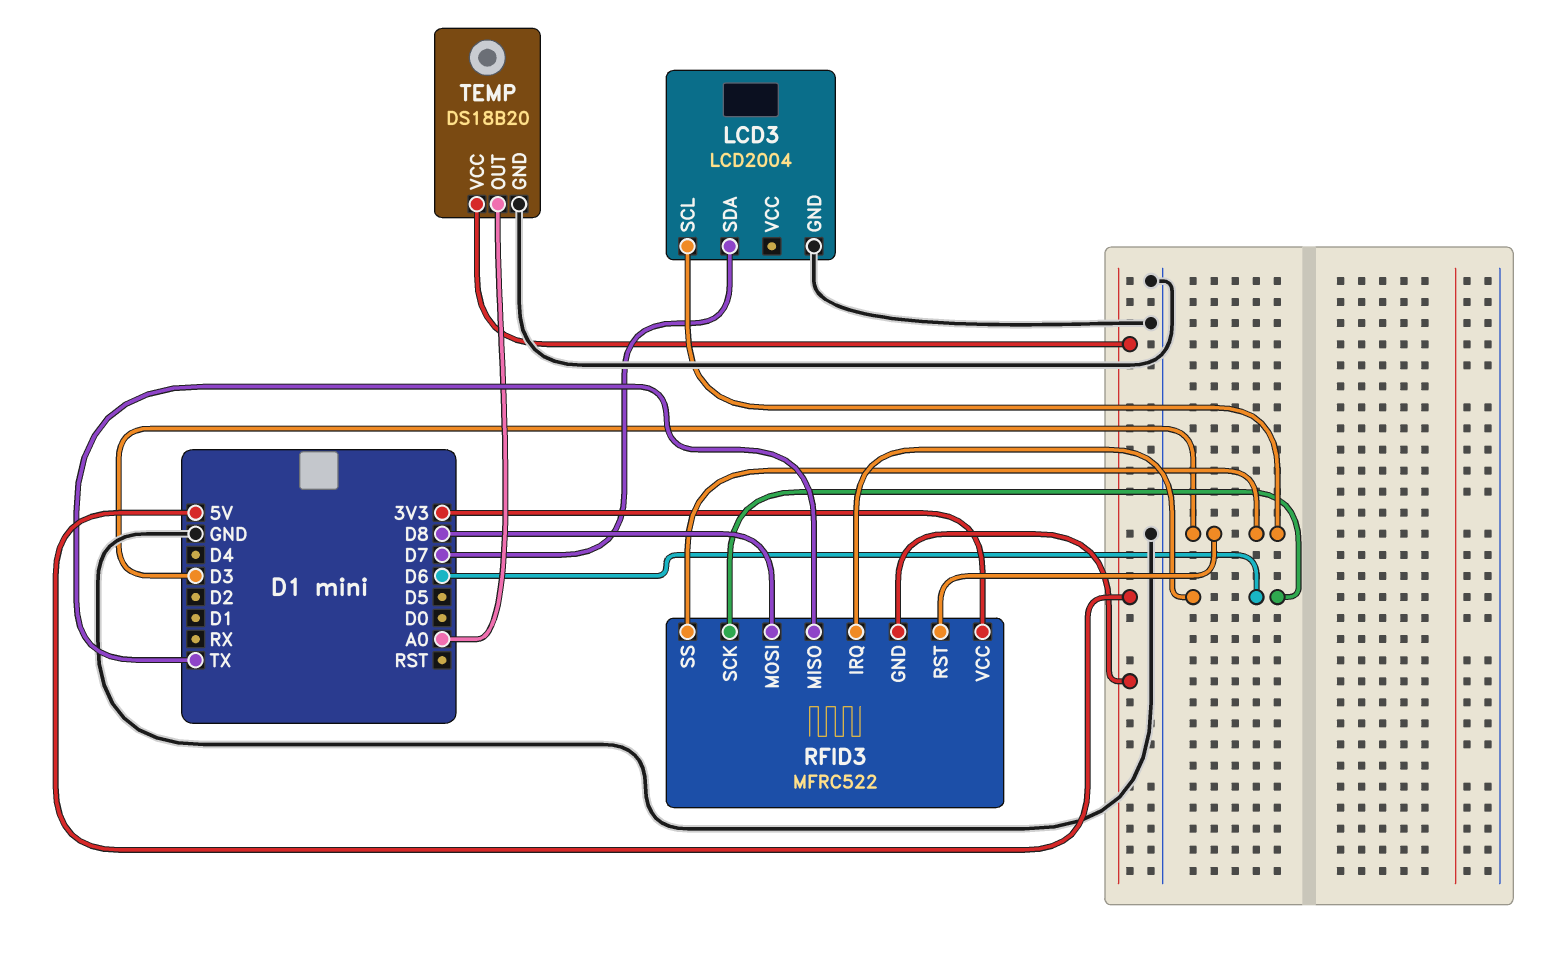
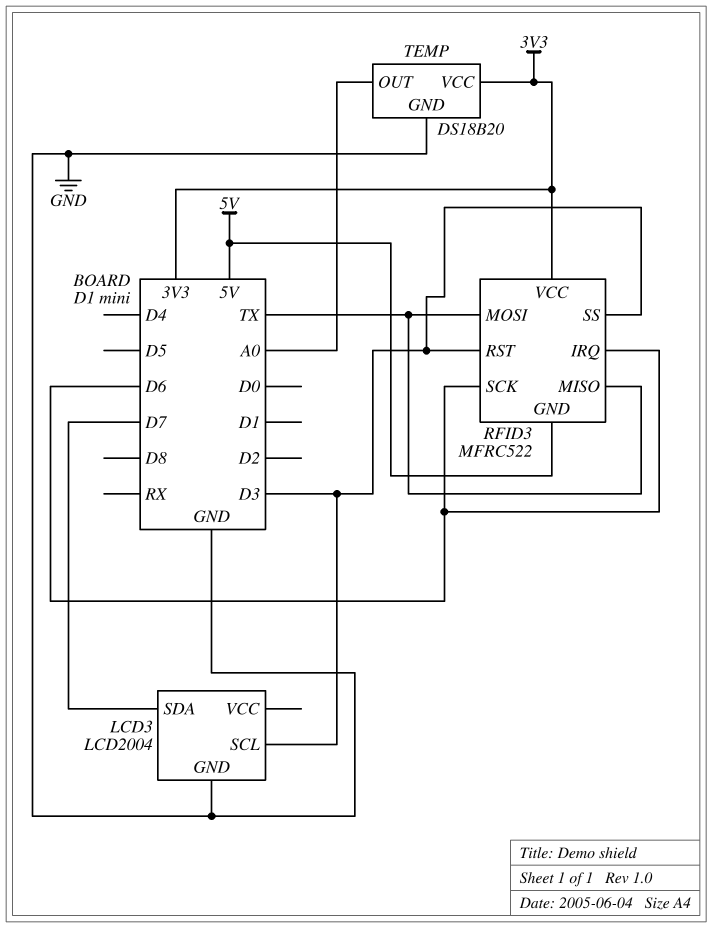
RFID3 pin MOSI: D8 -> TX
TEMP pin VCC: 5V -> 3V3

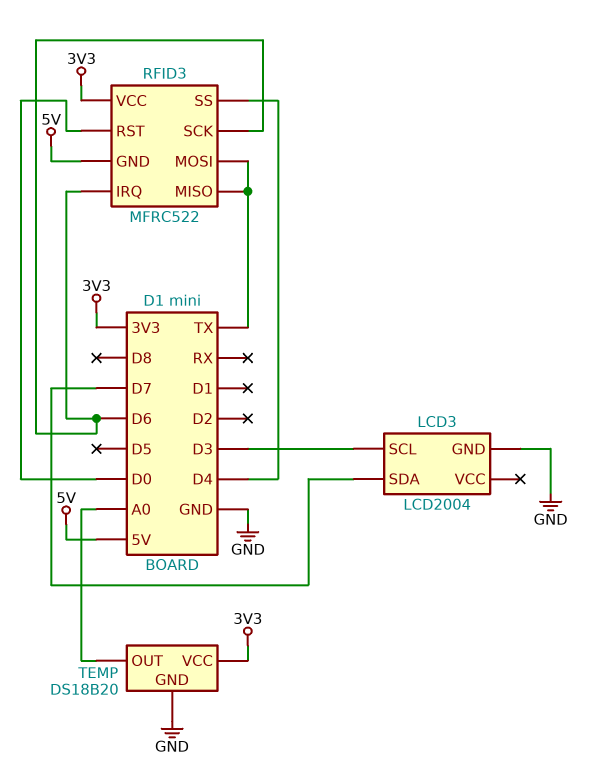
RFID3 pin RST: D3 -> D0
RFID3 pin SS: D3 -> D4

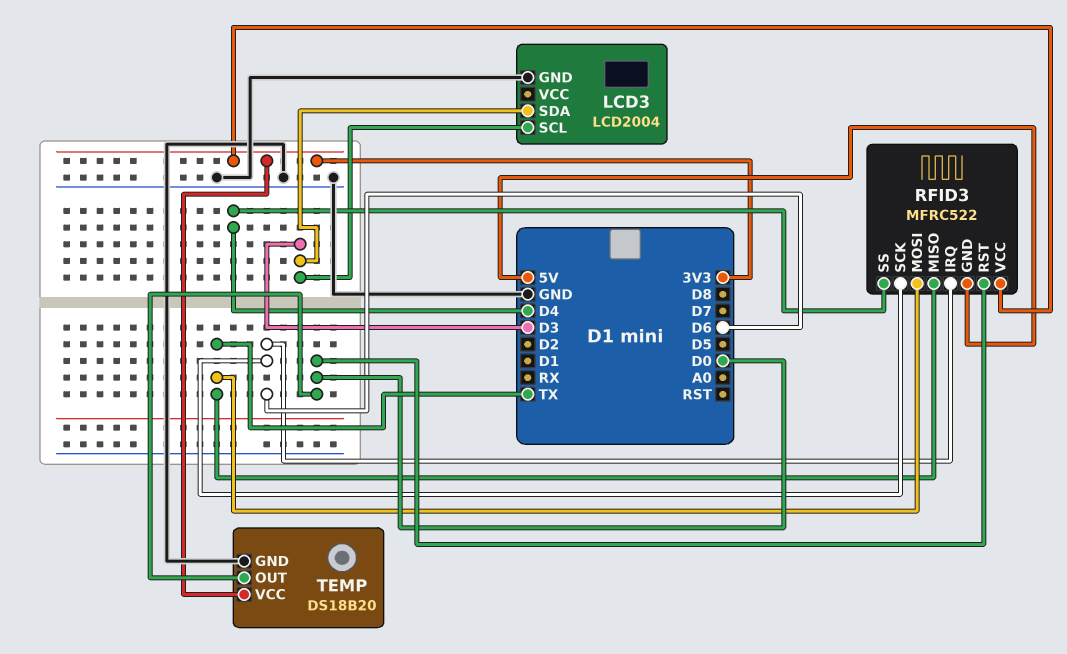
LCD3 pin SDA: D7 -> D3
TEMP pin OUT: A0 -> D0

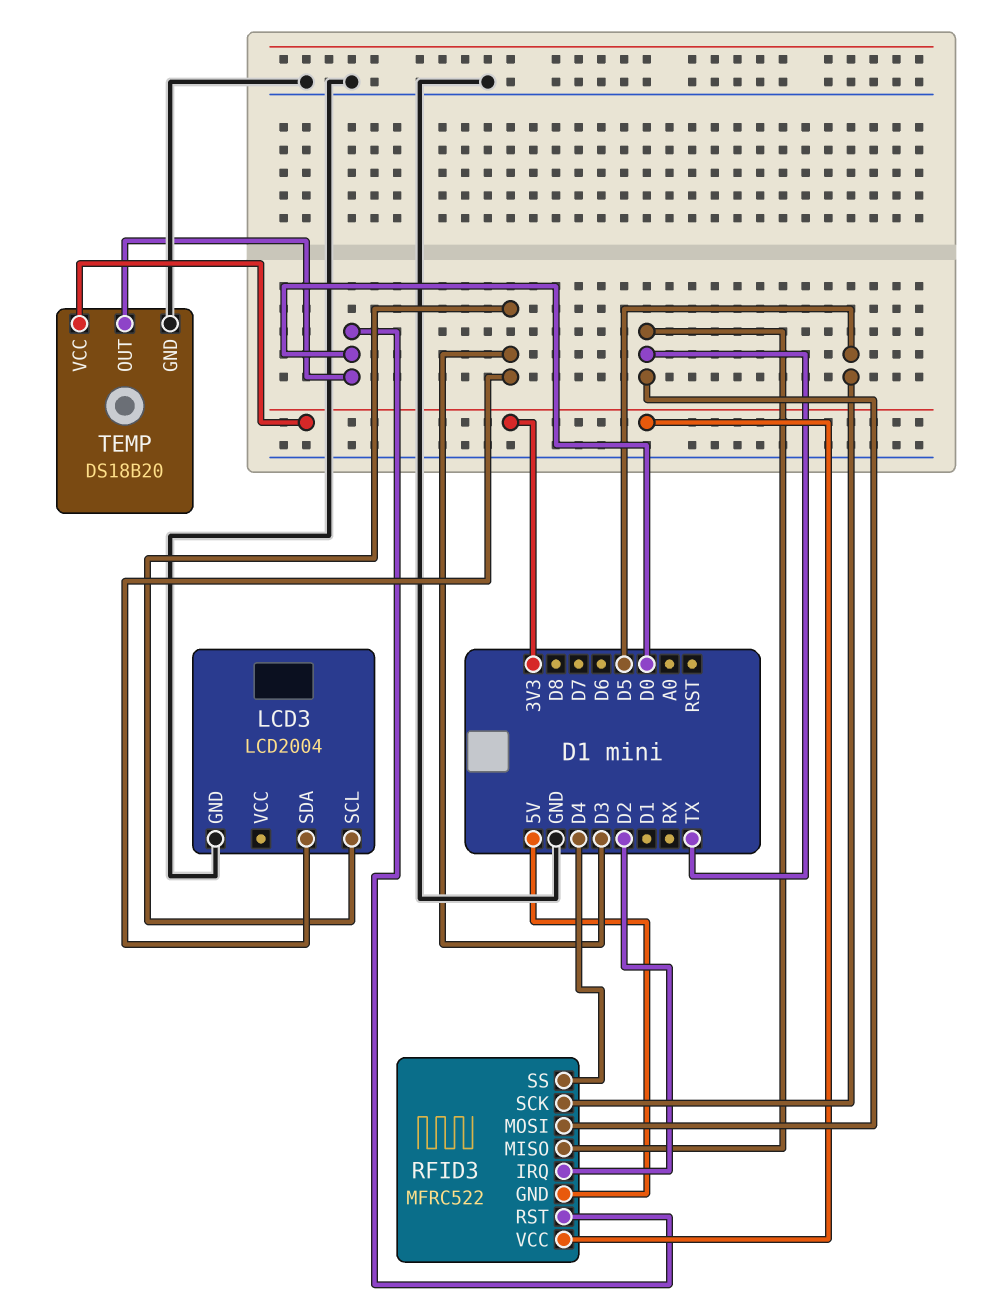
RFID3 pin IRQ: D6 -> D2
RFID3 pin SCK: D6 -> D5

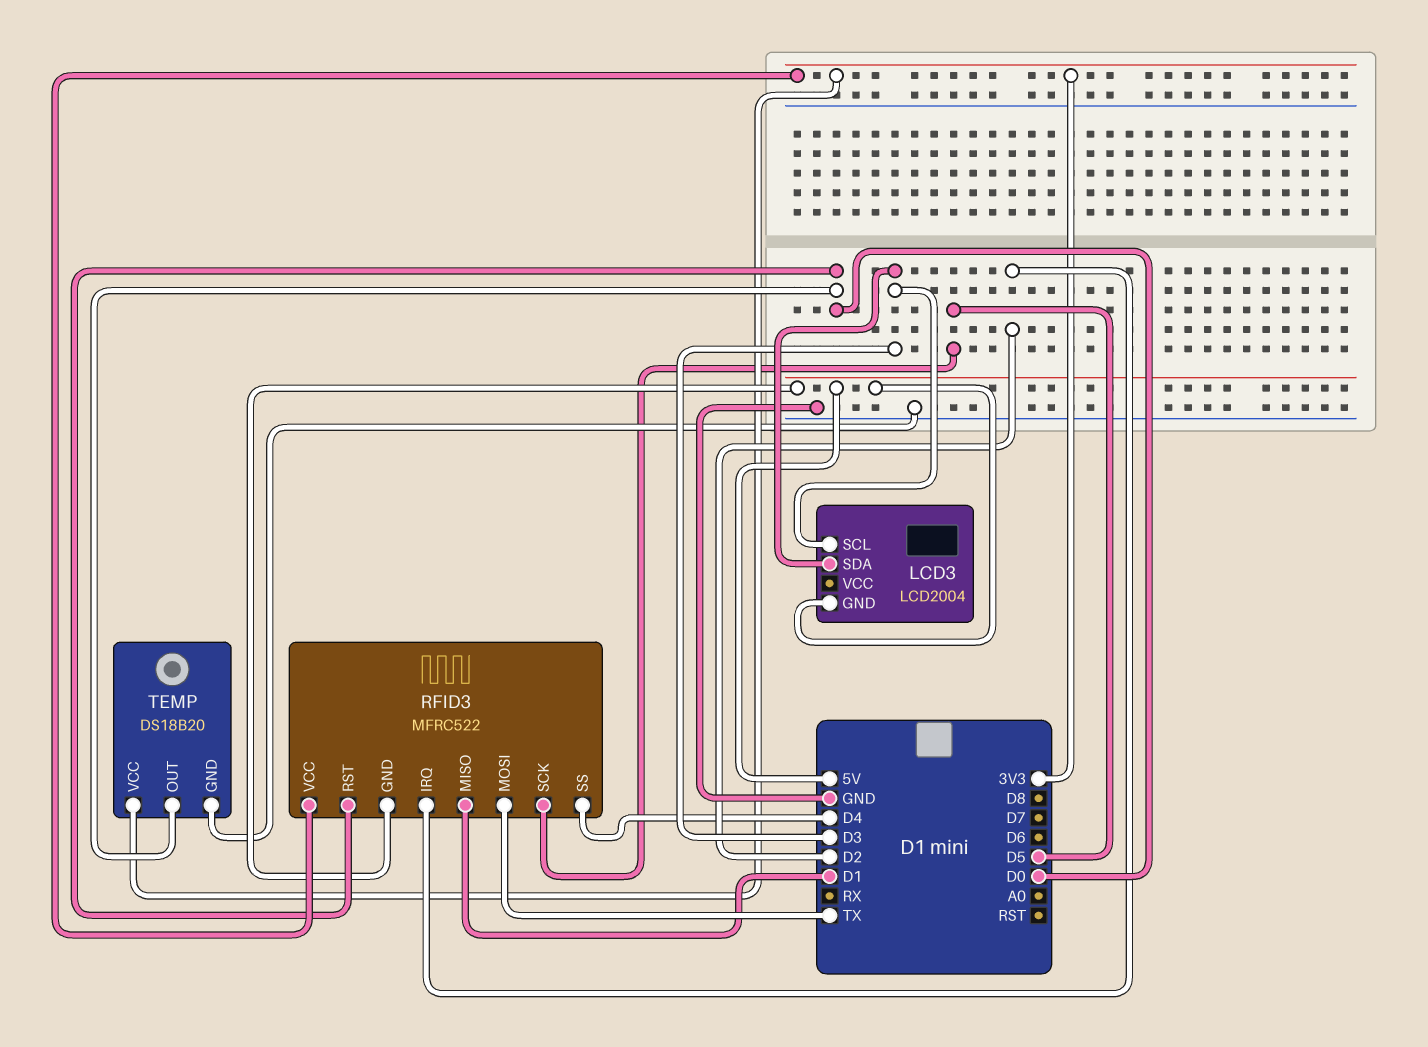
LCD3 pin GND: GND -> 5V
RFID3 pin MISO: TX -> D1

